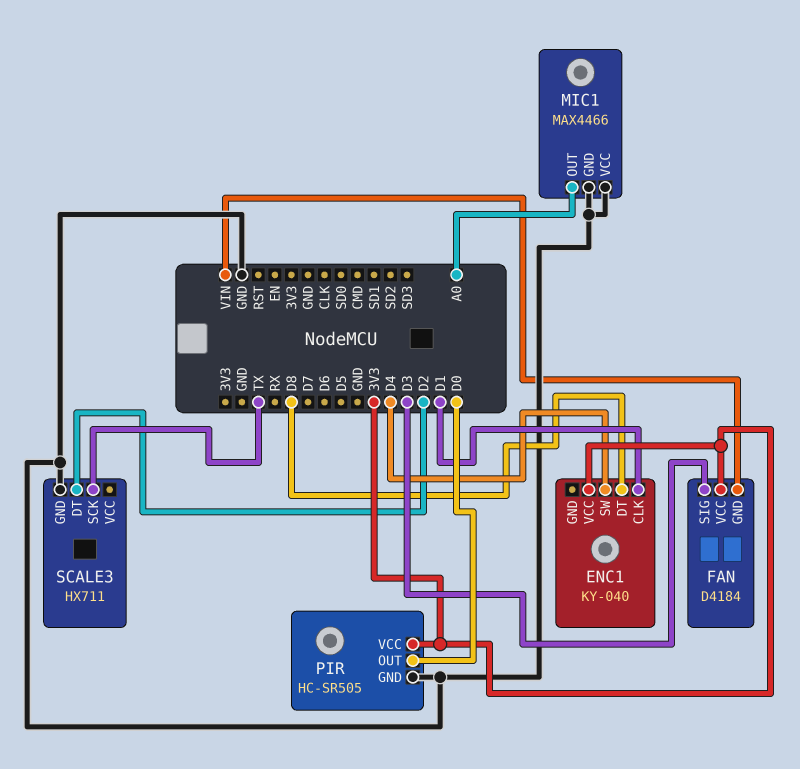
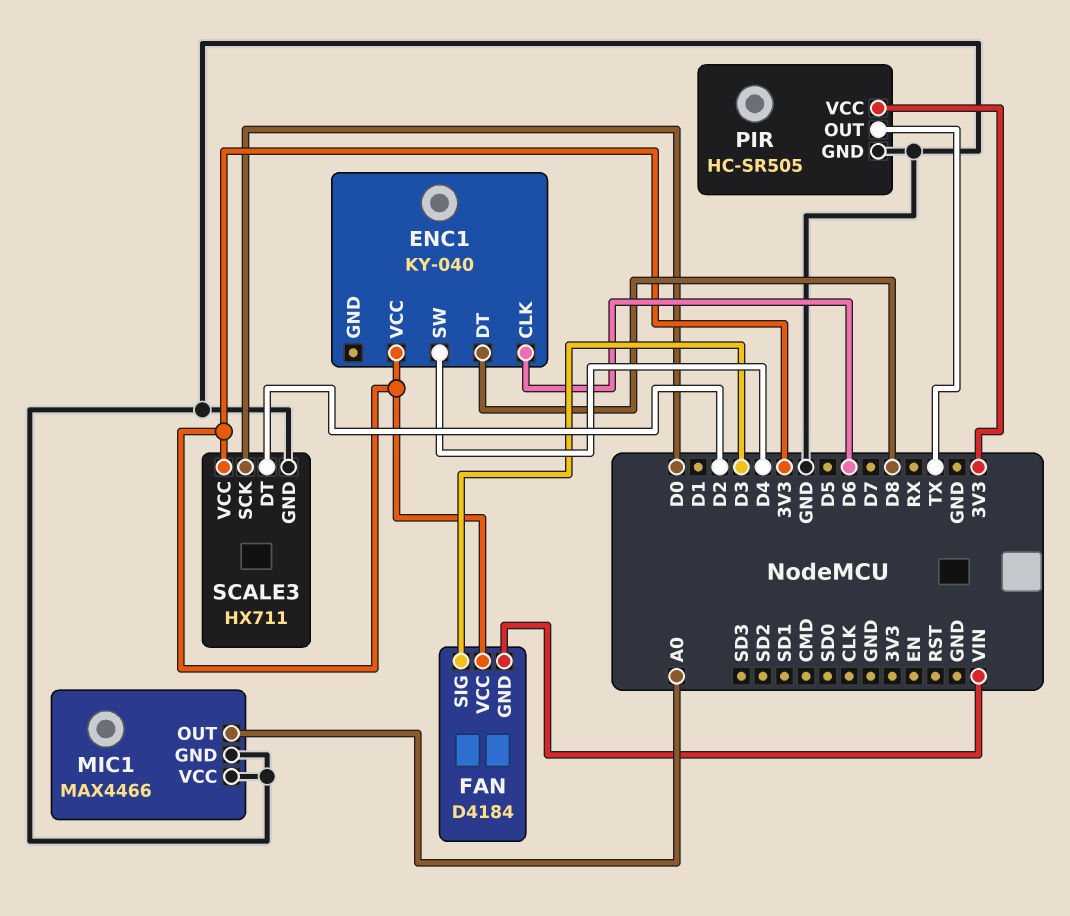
ENC1 pin CLK: D1 -> D6
PIR pin OUT: D0 -> TX
SCALE3 pin SCK: TX -> D0
SCALE3 pin VCC: none -> 3V3

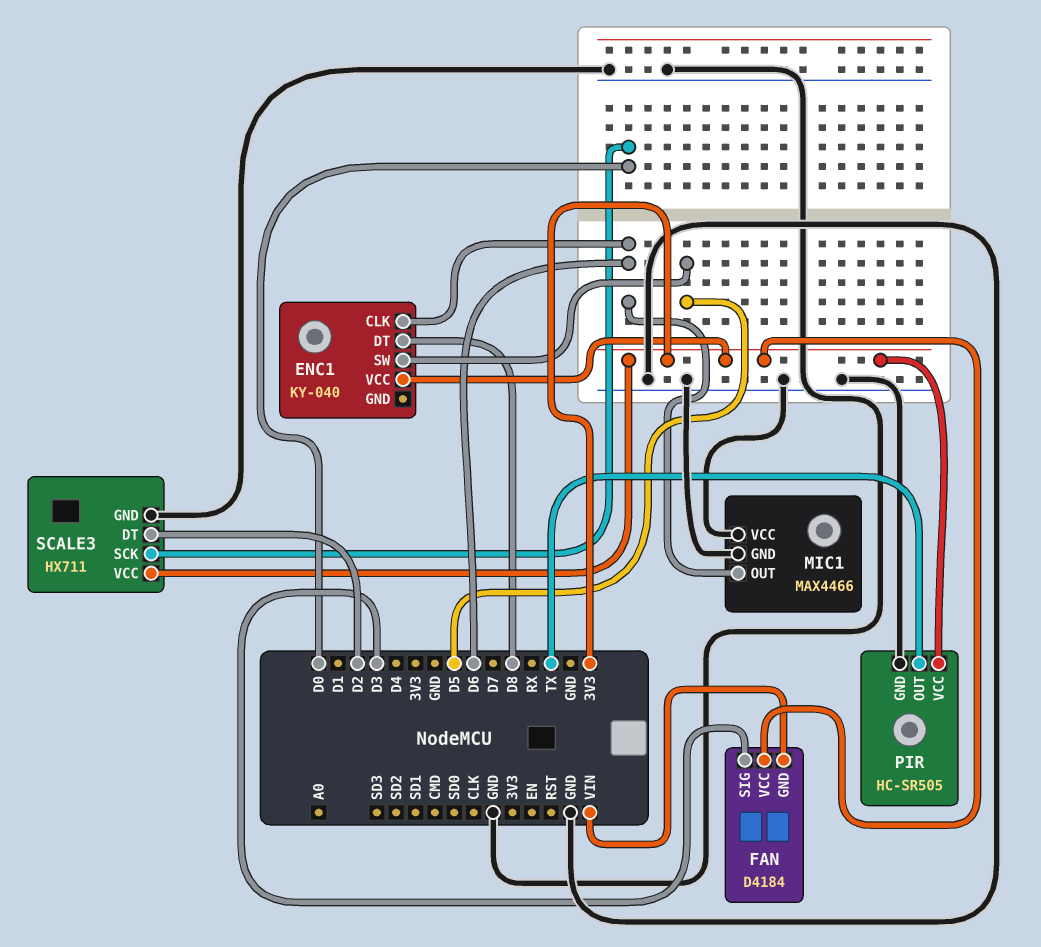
ENC1 pin SW: D4 -> D5
MIC1 pin OUT: A0 -> D6

